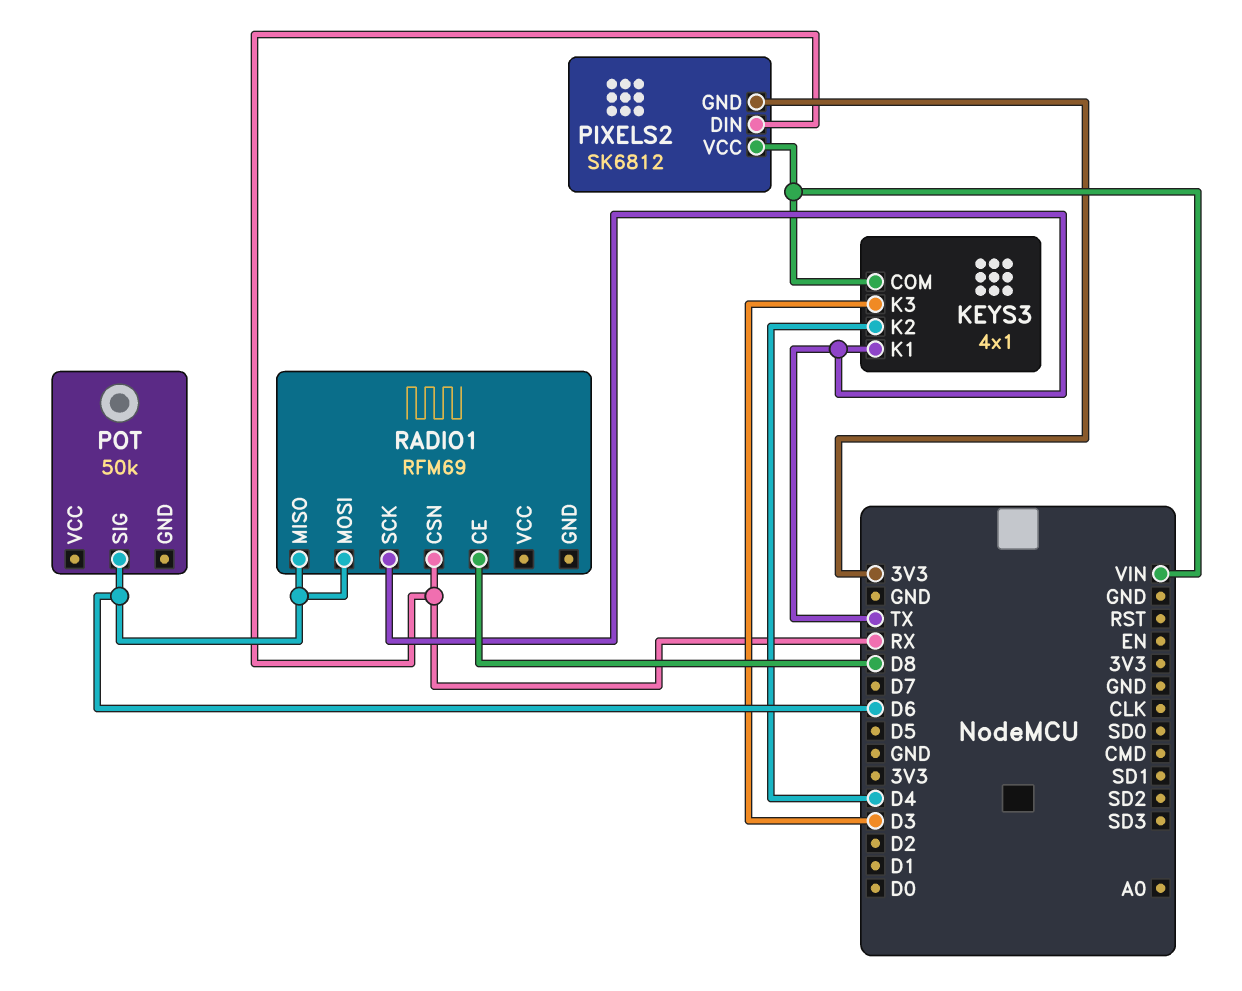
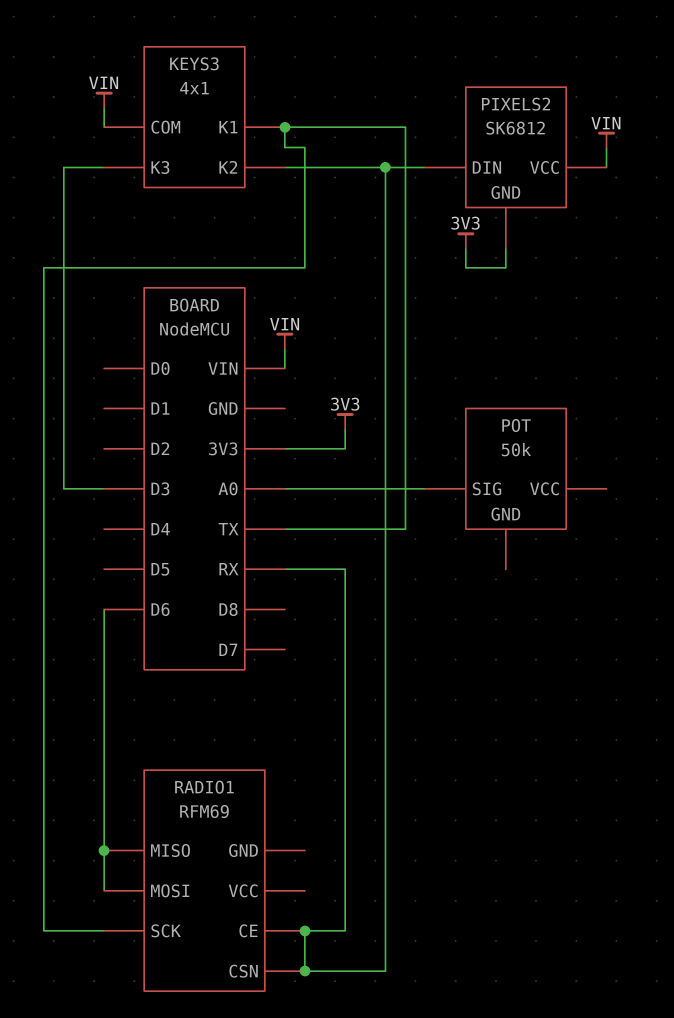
KEYS3 pin K2: D4 -> RX
POT pin SIG: D6 -> A0
RADIO1 pin CE: D8 -> RX

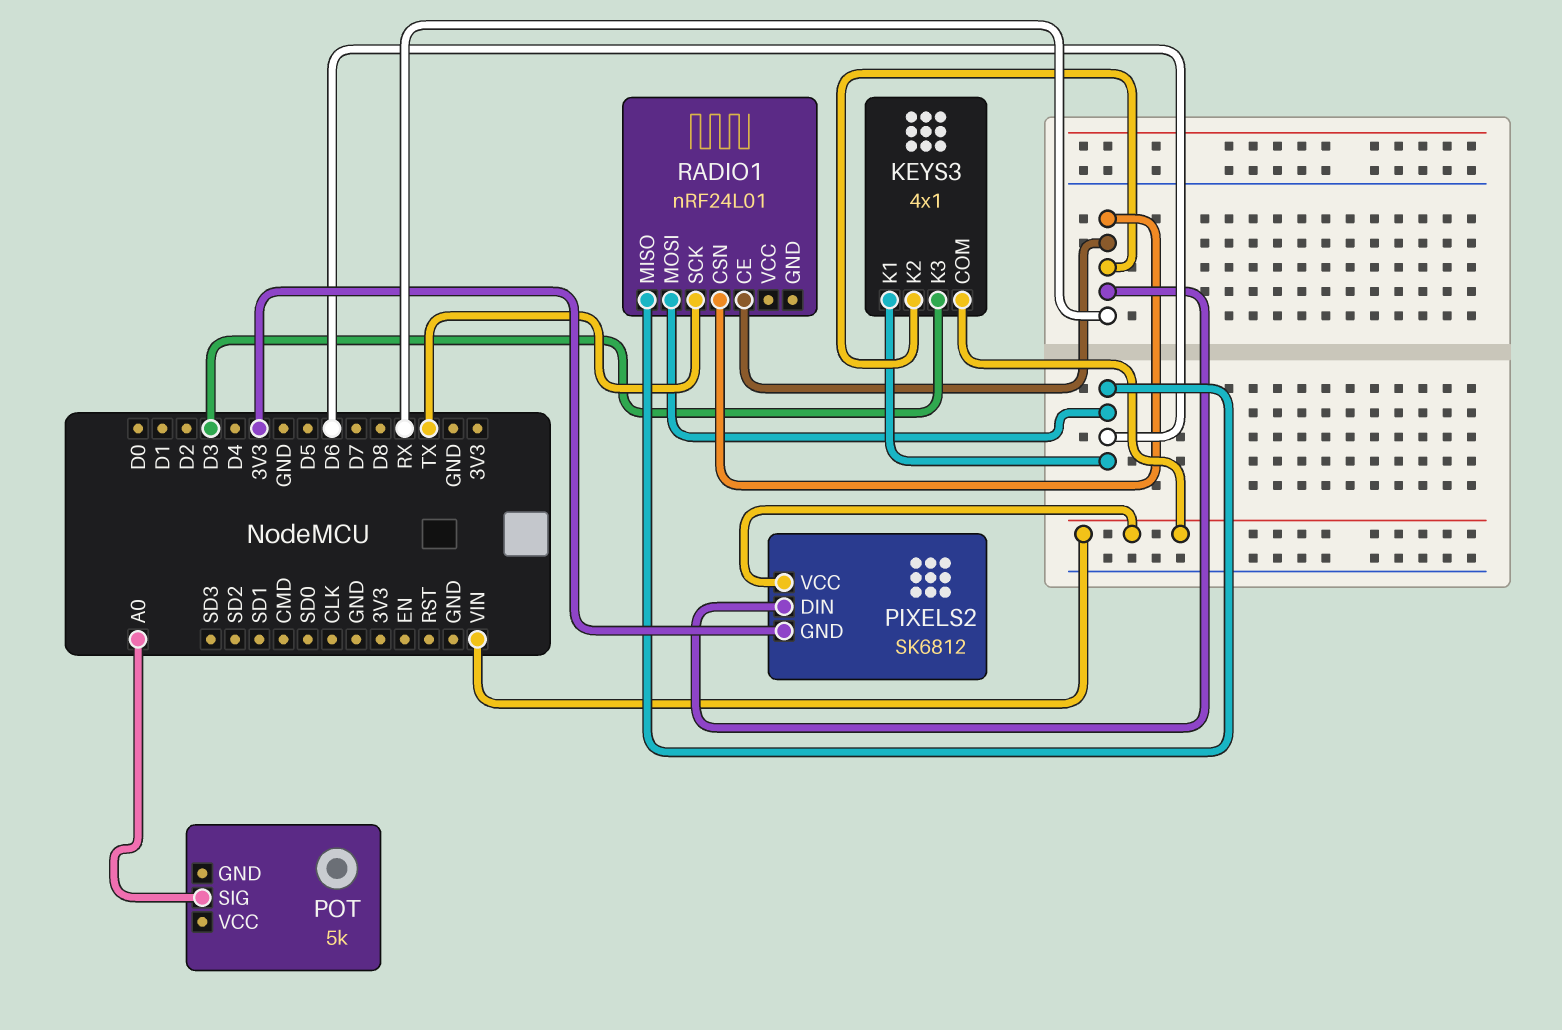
KEYS3 pin K1: TX -> D6
POT: 50k -> 5k
RADIO1: RFM69 -> nRF24L01

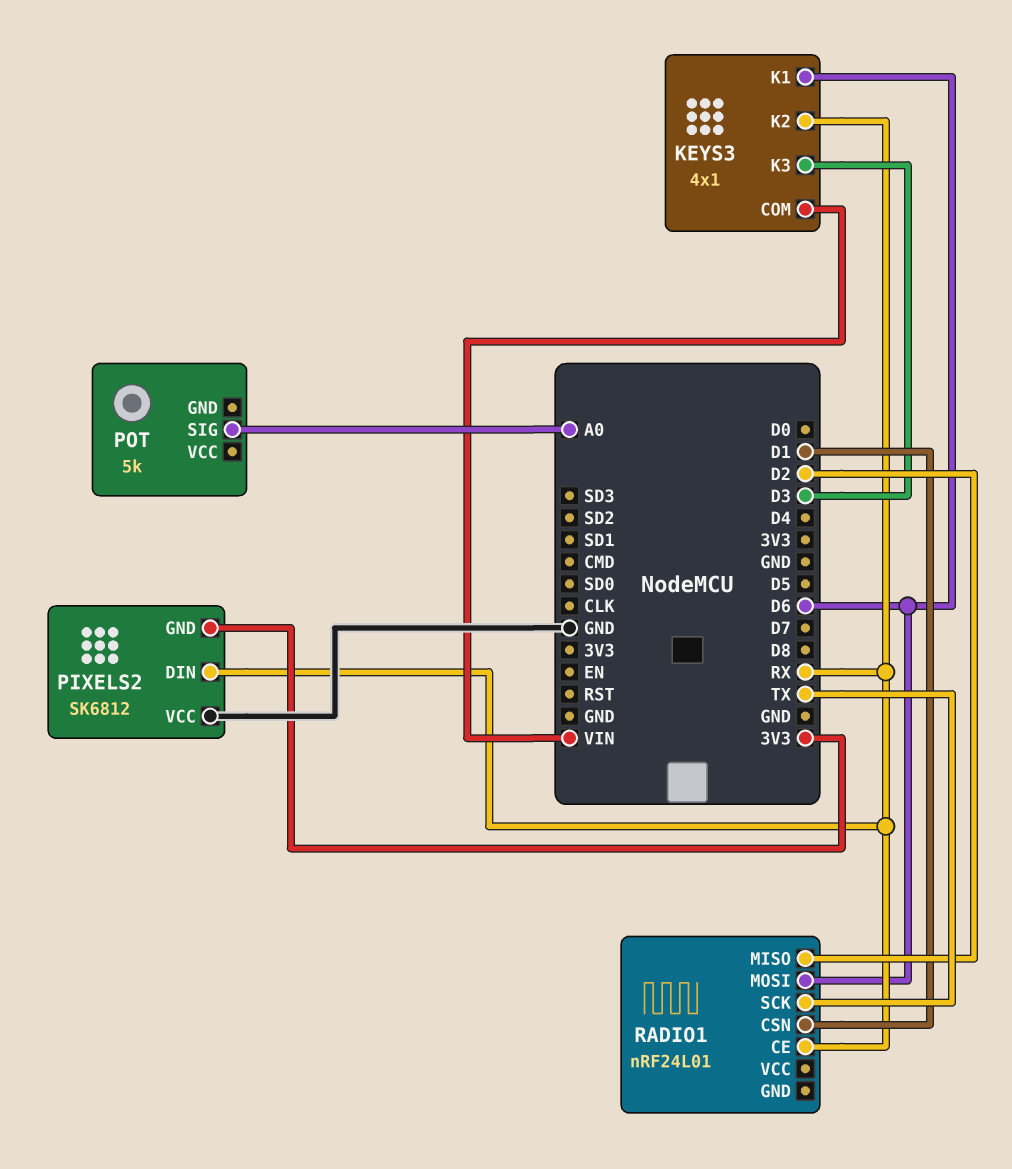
PIXELS2 pin VCC: VIN -> GND
RADIO1 pin CSN: RX -> D1
RADIO1 pin MISO: D6 -> D2

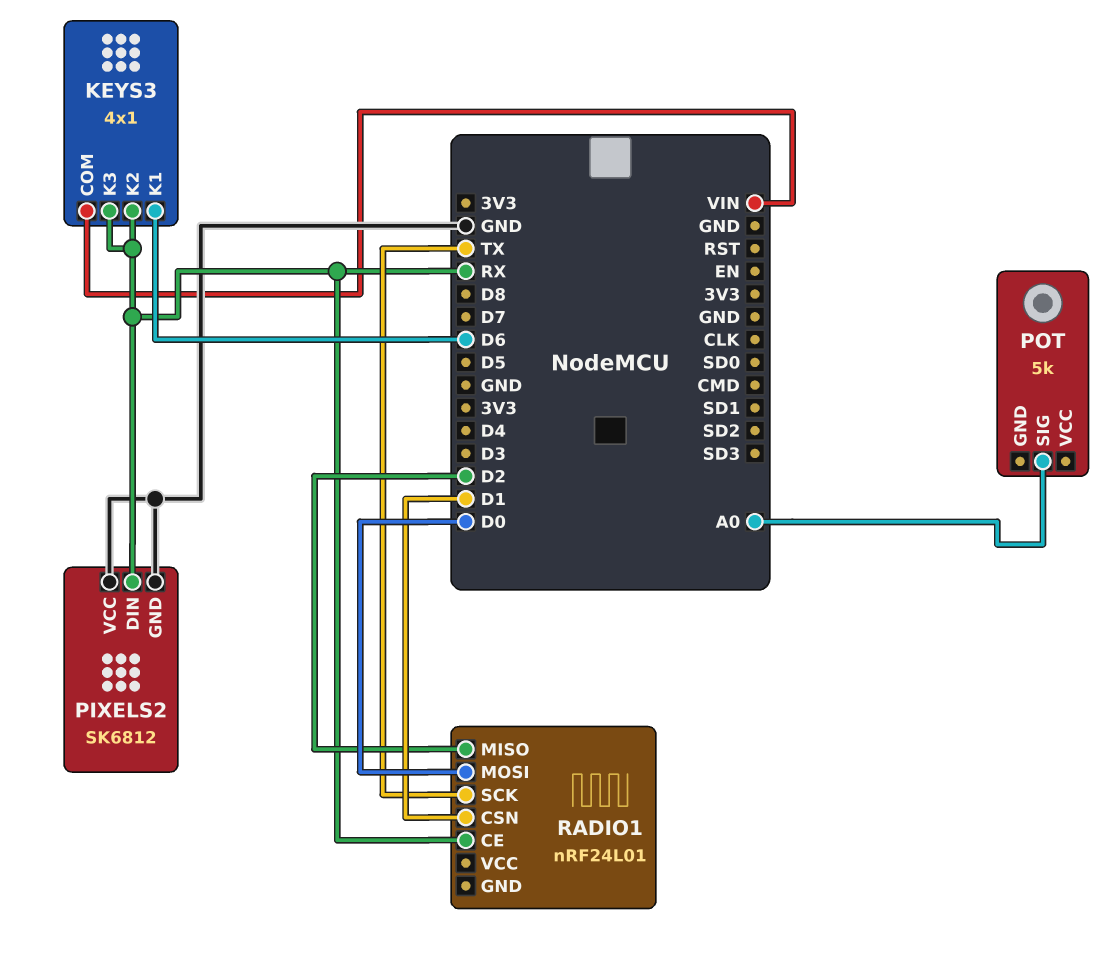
KEYS3 pin K3: D3 -> RX
PIXELS2 pin GND: 3V3 -> GND
RADIO1 pin MOSI: D6 -> D0

